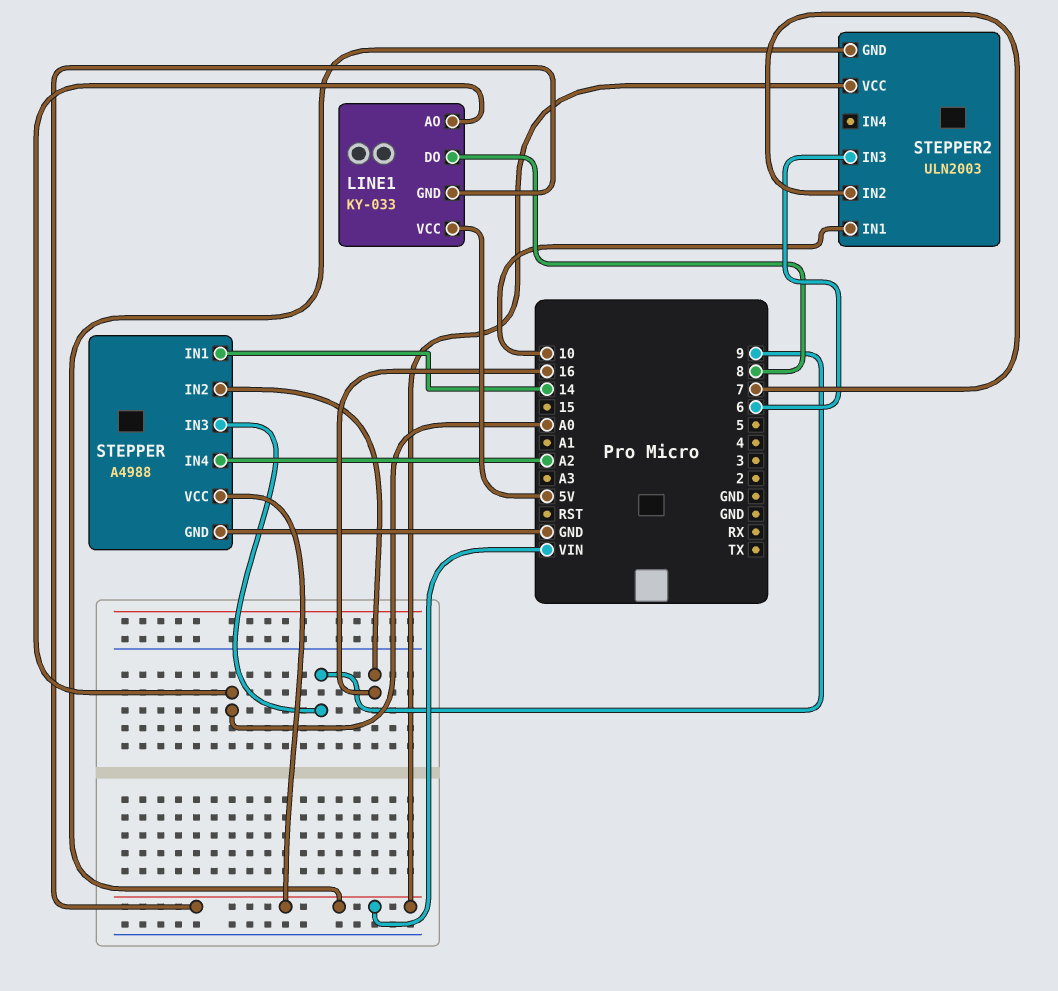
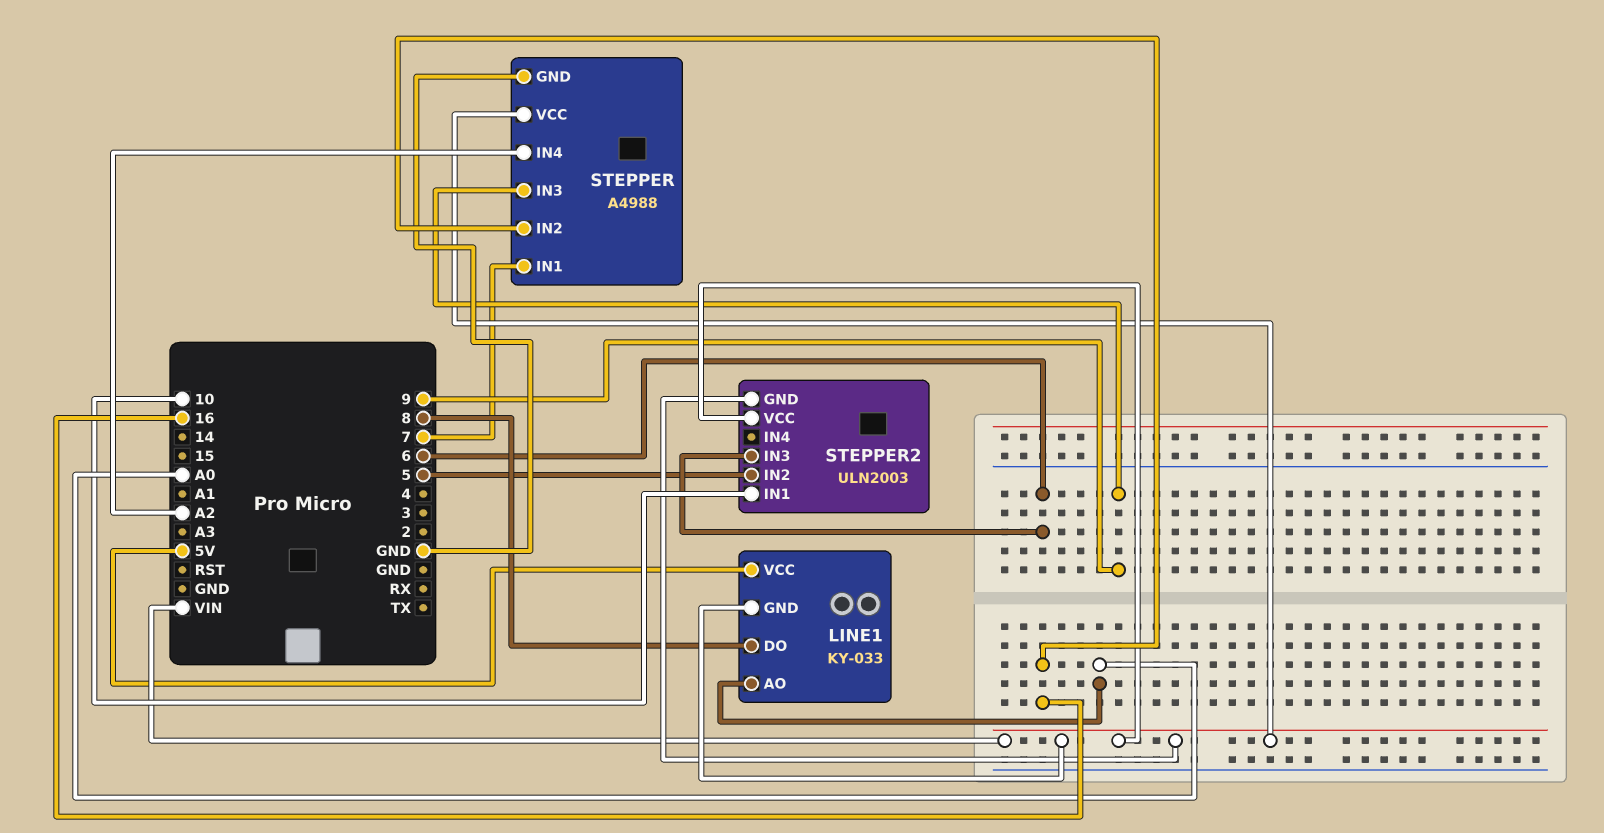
STEPPER pin IN1: 14 -> 7
STEPPER2 pin IN2: 7 -> 5

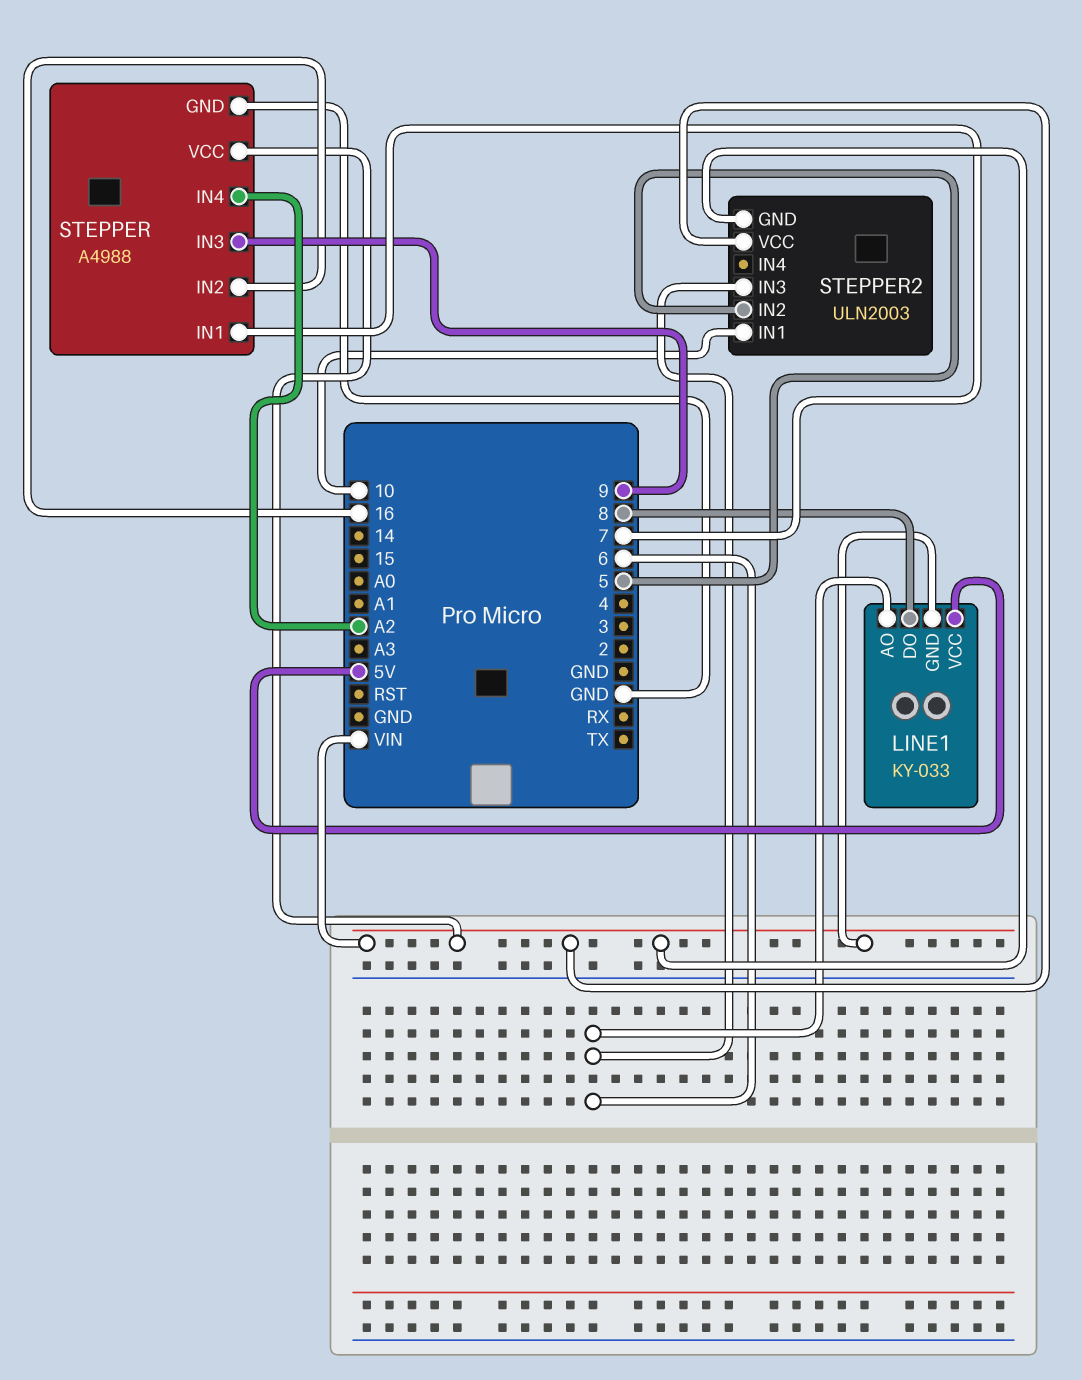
LINE1 pin AO: A0 -> 6

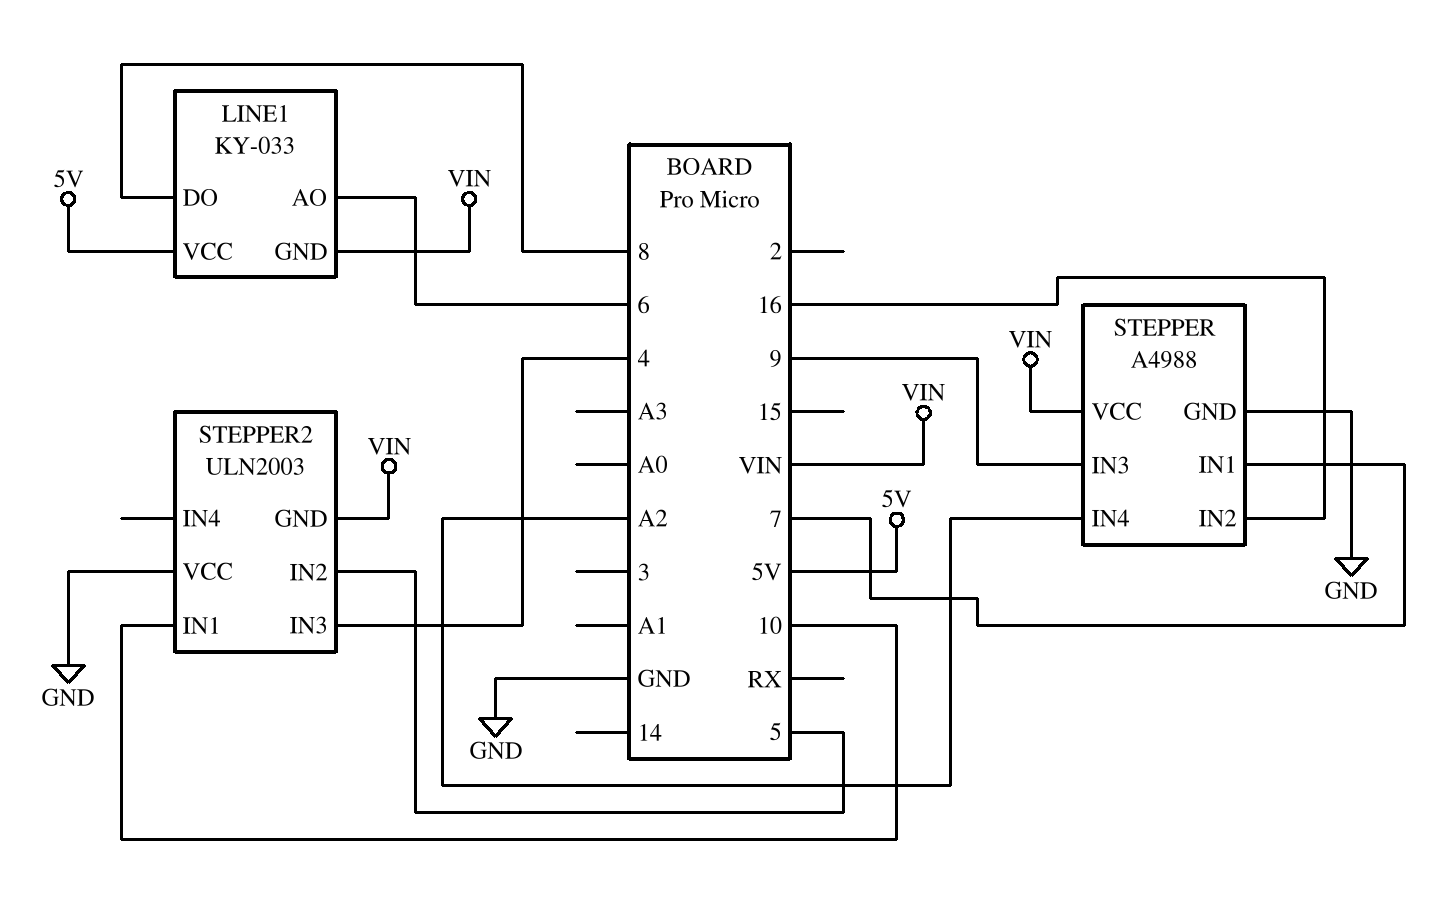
STEPPER2 pin IN3: 6 -> 4
STEPPER2 pin VCC: VIN -> GND

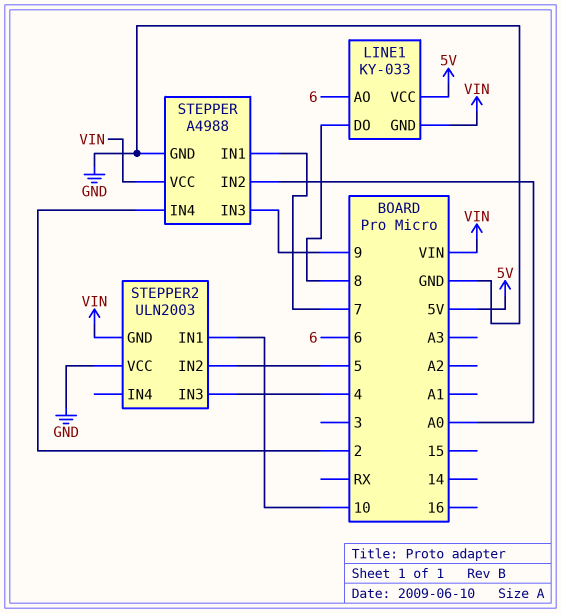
STEPPER pin IN2: 16 -> A0
STEPPER pin IN4: A2 -> 2

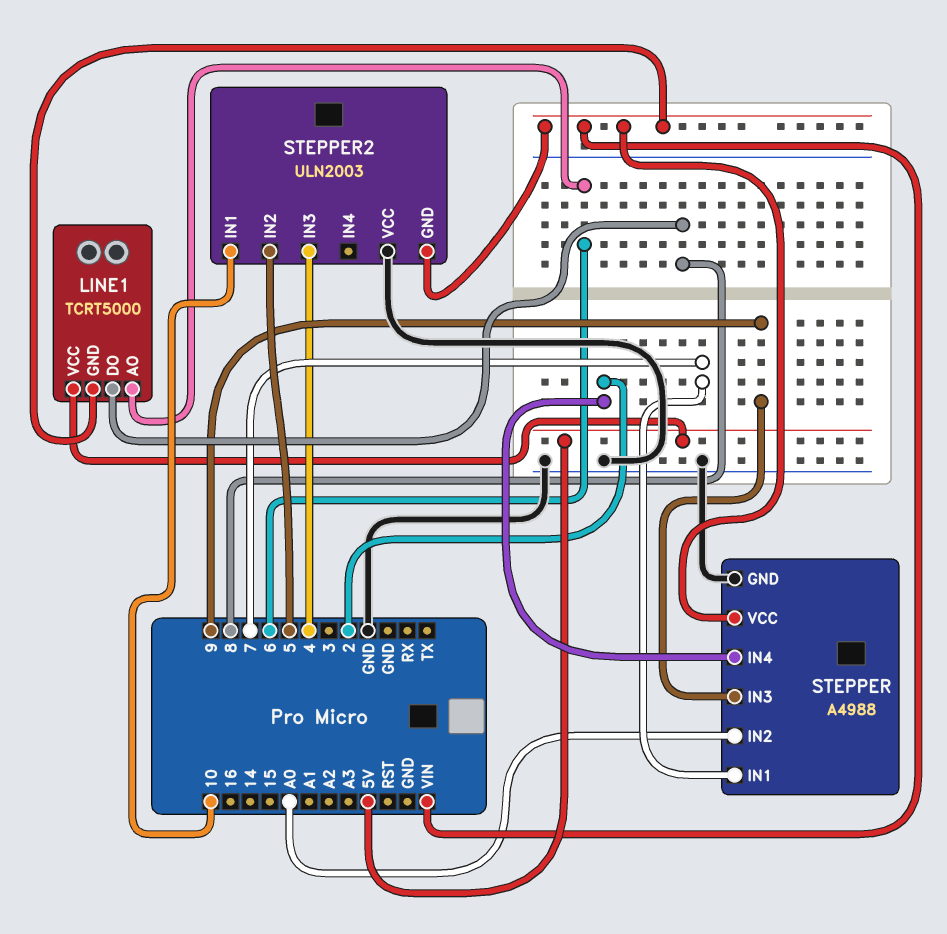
LINE1: KY-033 -> TCRT5000

